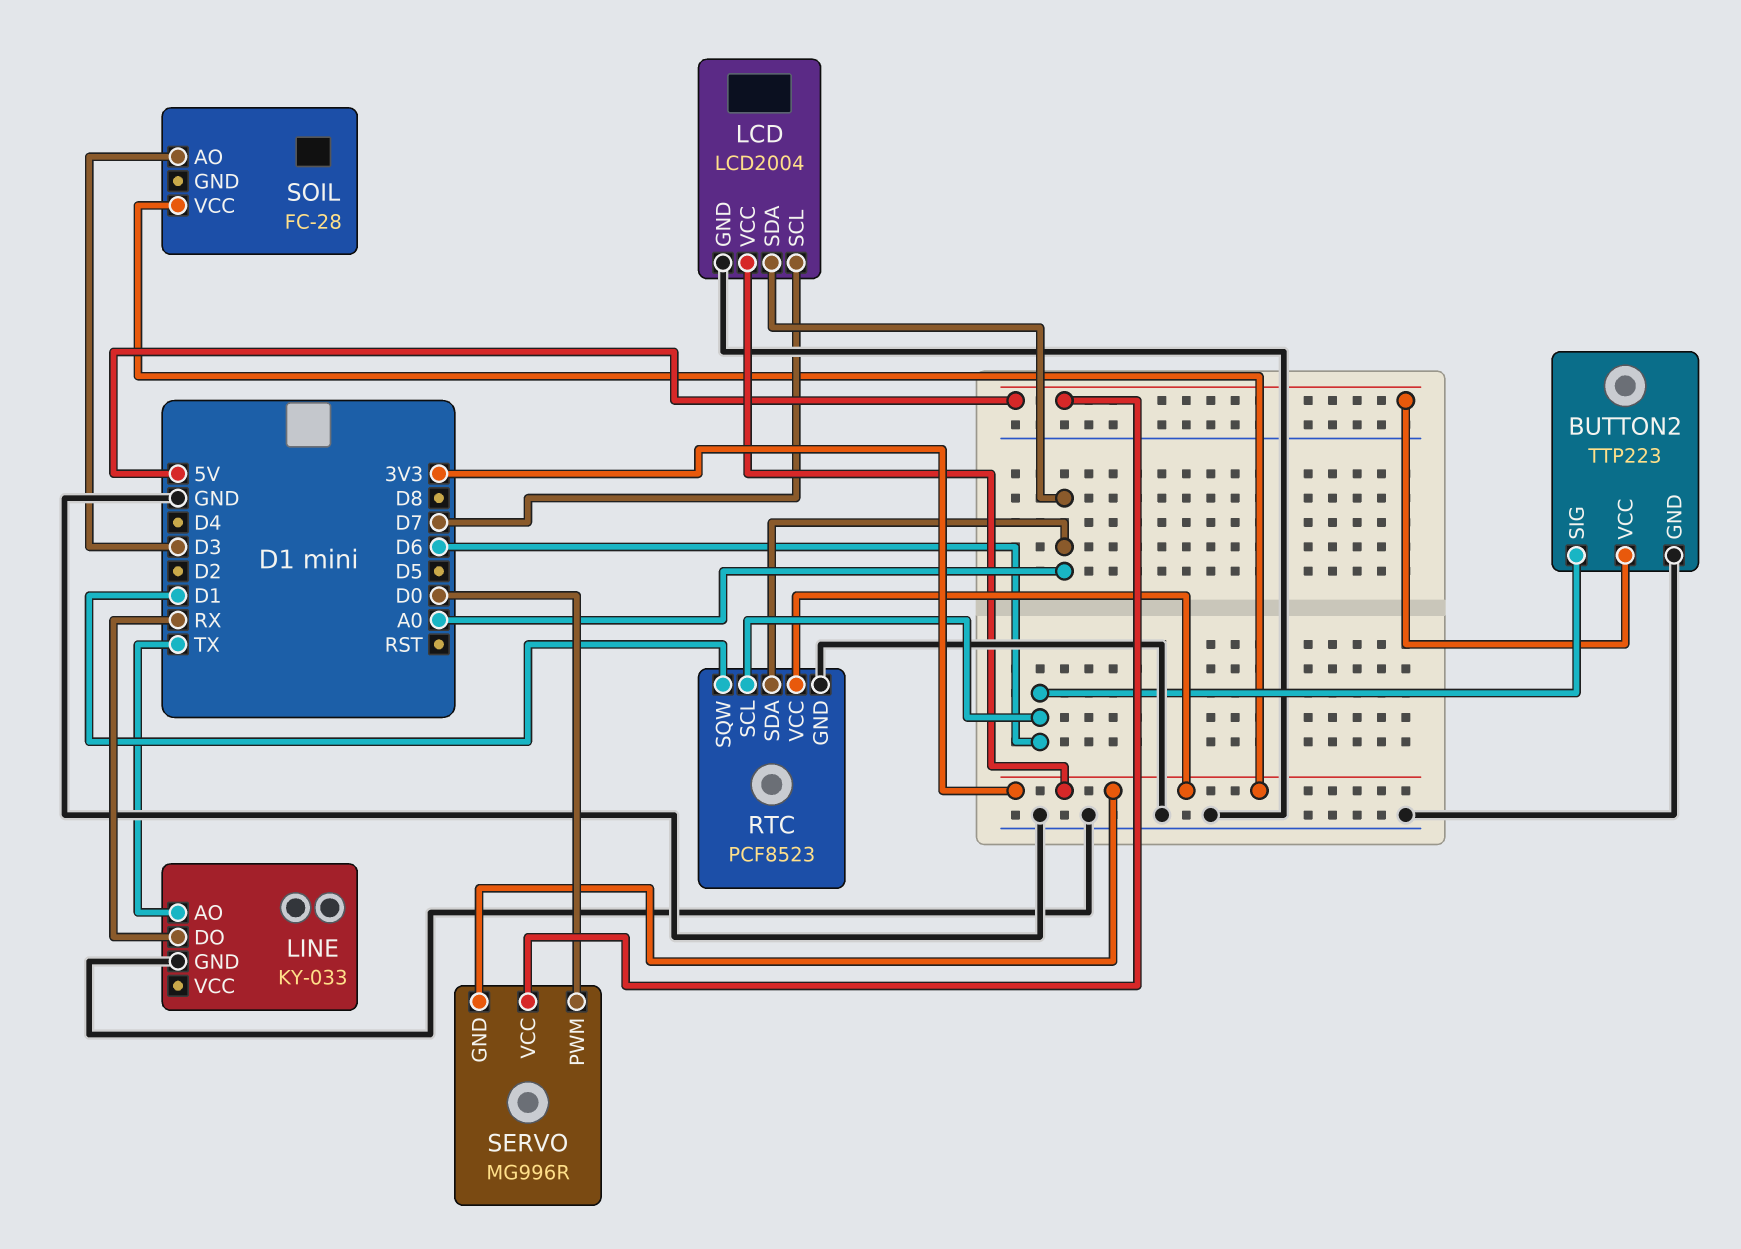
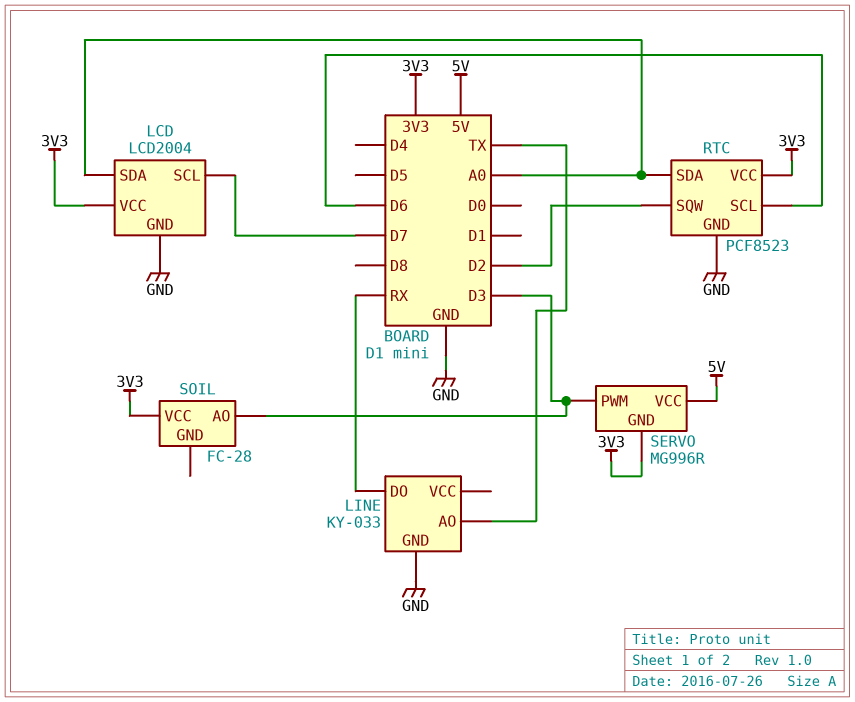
BUTTON2: TTP223 -> none
BUTTON2 pin GND: GND -> none
BUTTON2 pin SIG: D6 -> none
BUTTON2 pin VCC: 5V -> none
RTC pin SQW: D1 -> D2
SERVO pin PWM: D0 -> D3

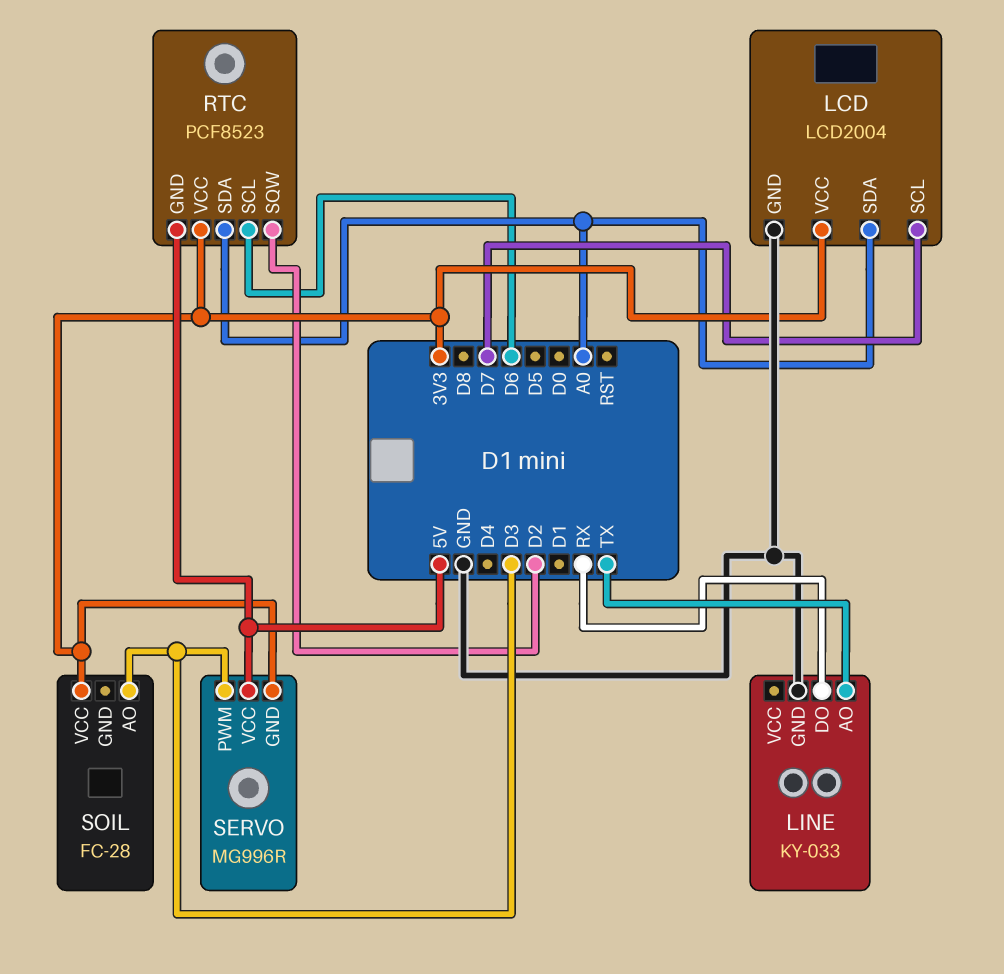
RTC pin GND: GND -> 5V

